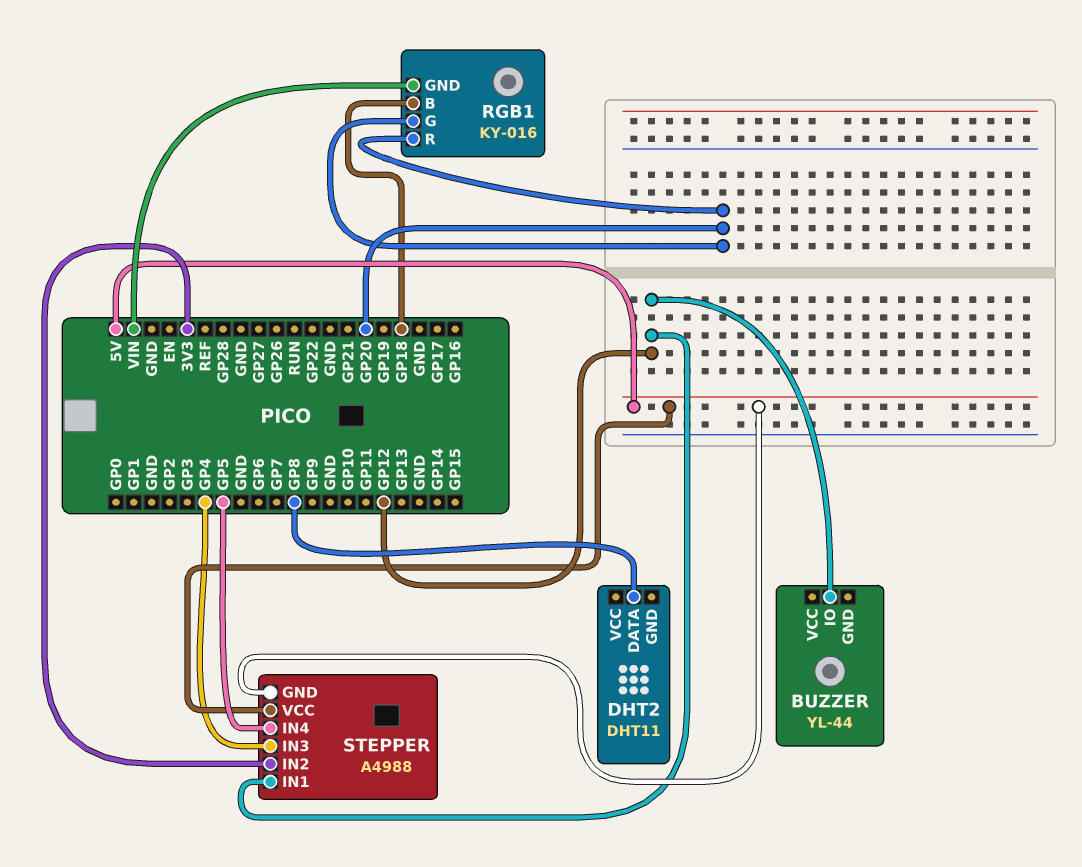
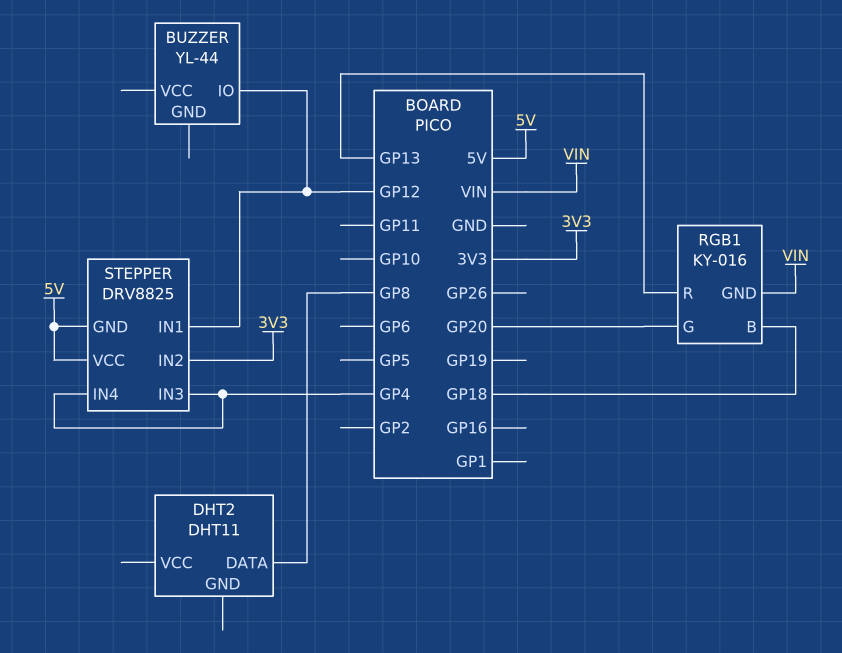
RGB1 pin R: GP20 -> GP13
STEPPER: A4988 -> DRV8825
STEPPER pin IN4: GP5 -> GP4

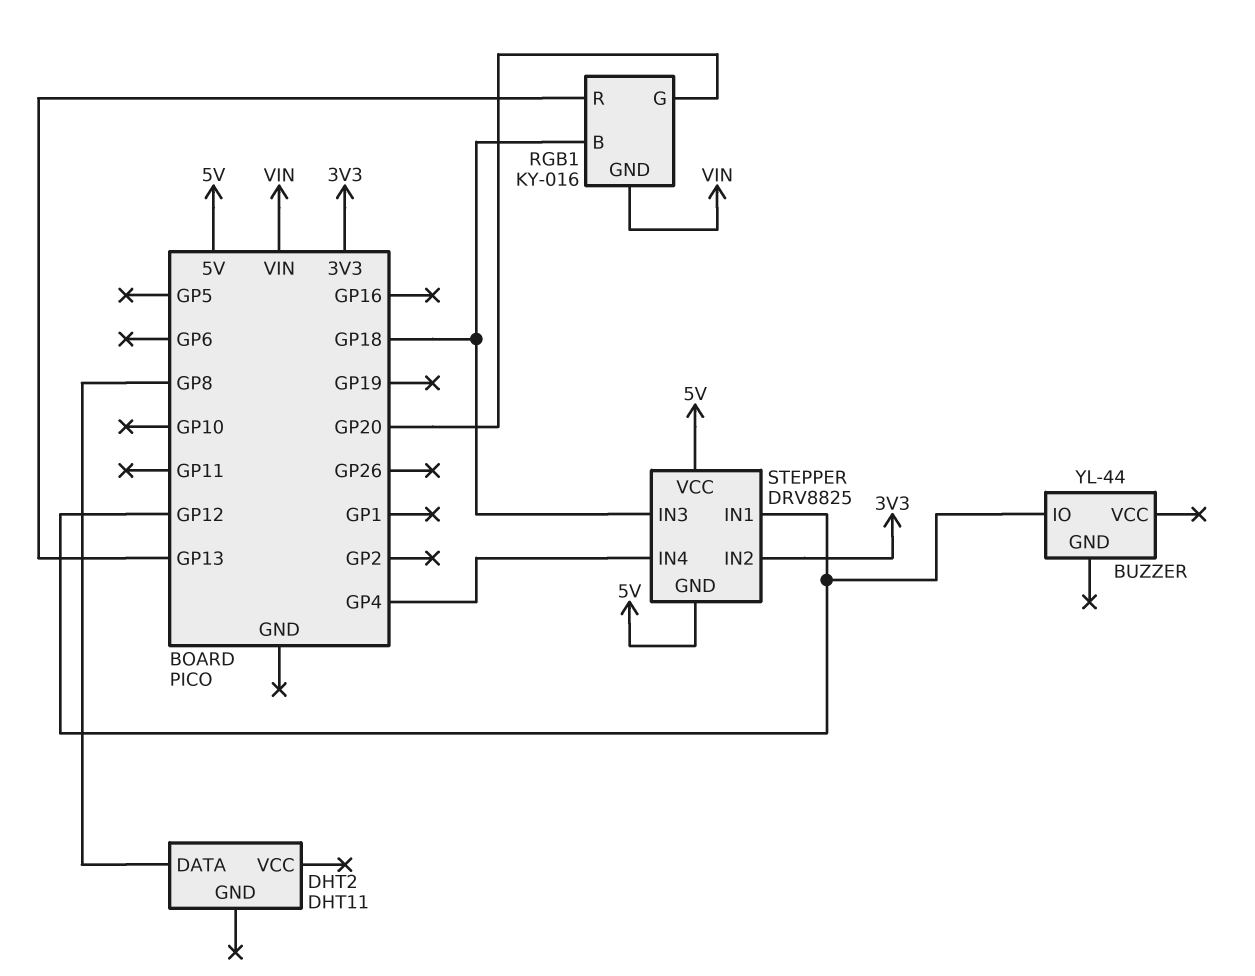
STEPPER pin IN3: GP4 -> GP18

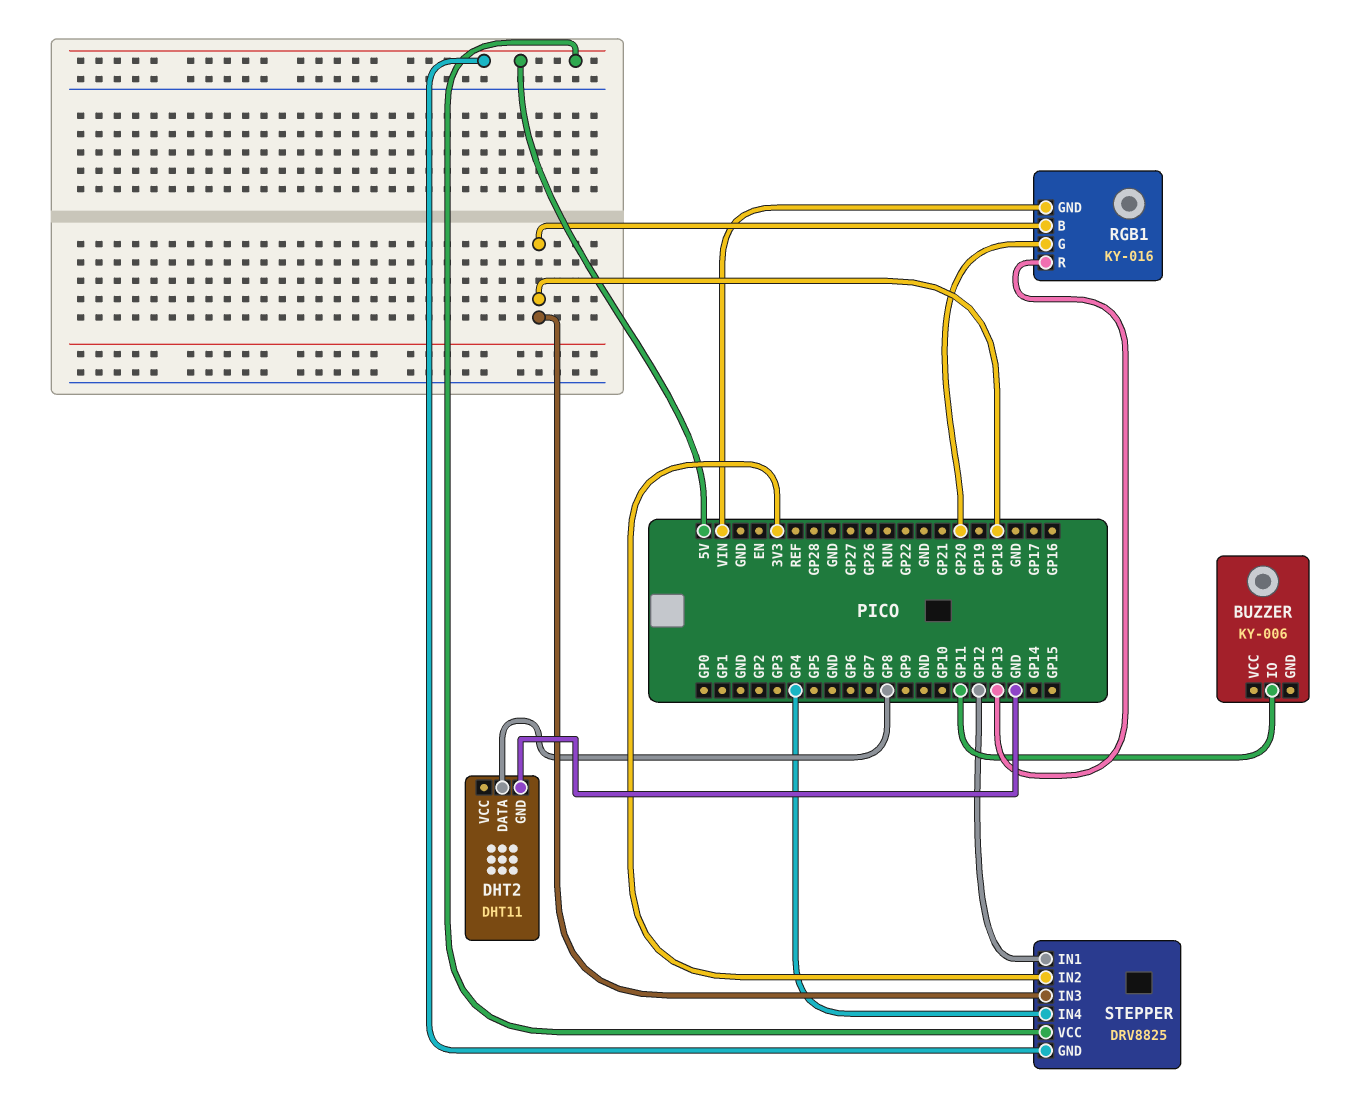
BUZZER: YL-44 -> KY-006
BUZZER pin IO: GP12 -> GP11
DHT2 pin GND: none -> GND

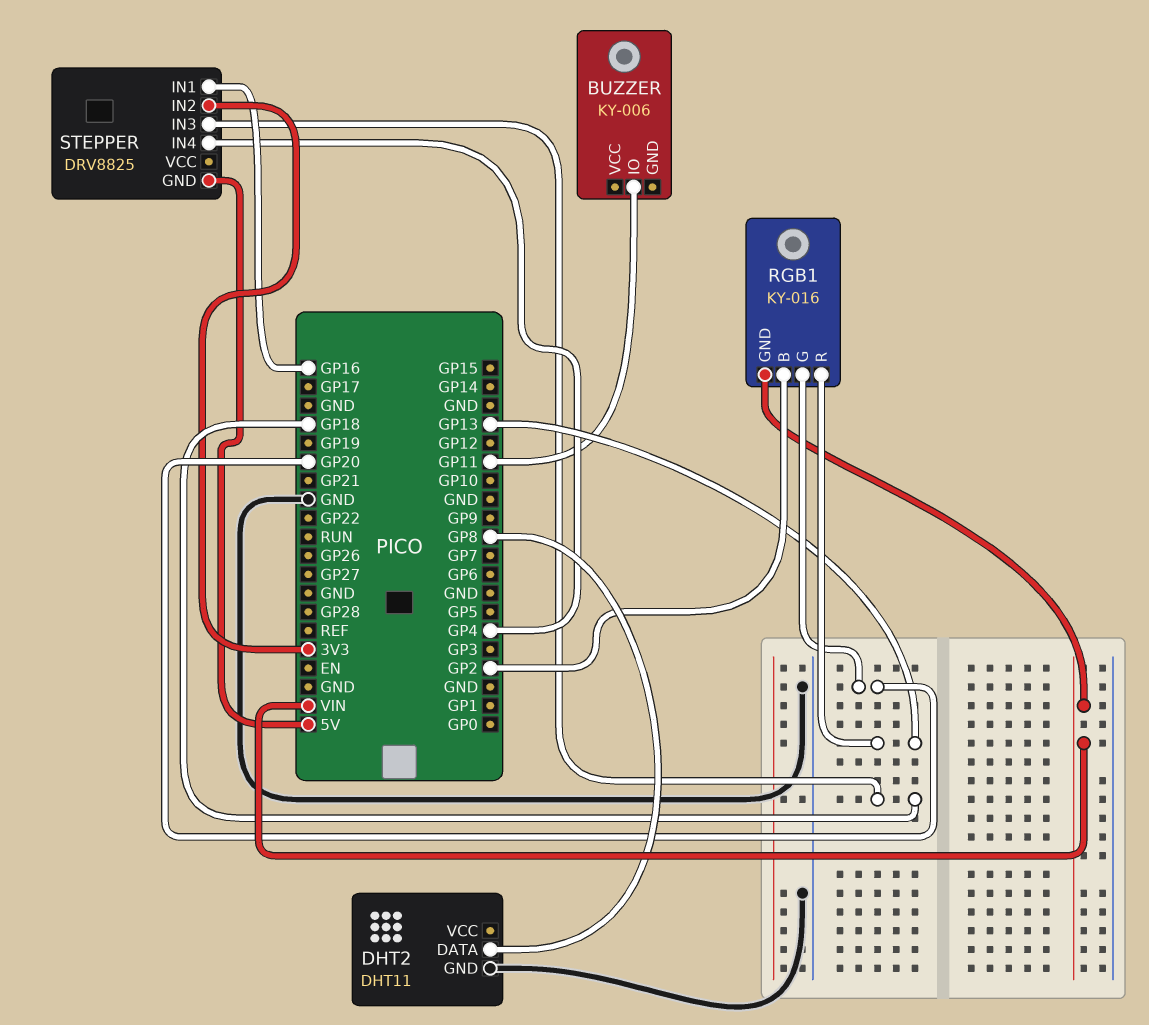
RGB1 pin B: GP18 -> GP2
STEPPER pin IN1: GP12 -> GP16
STEPPER pin VCC: 5V -> none

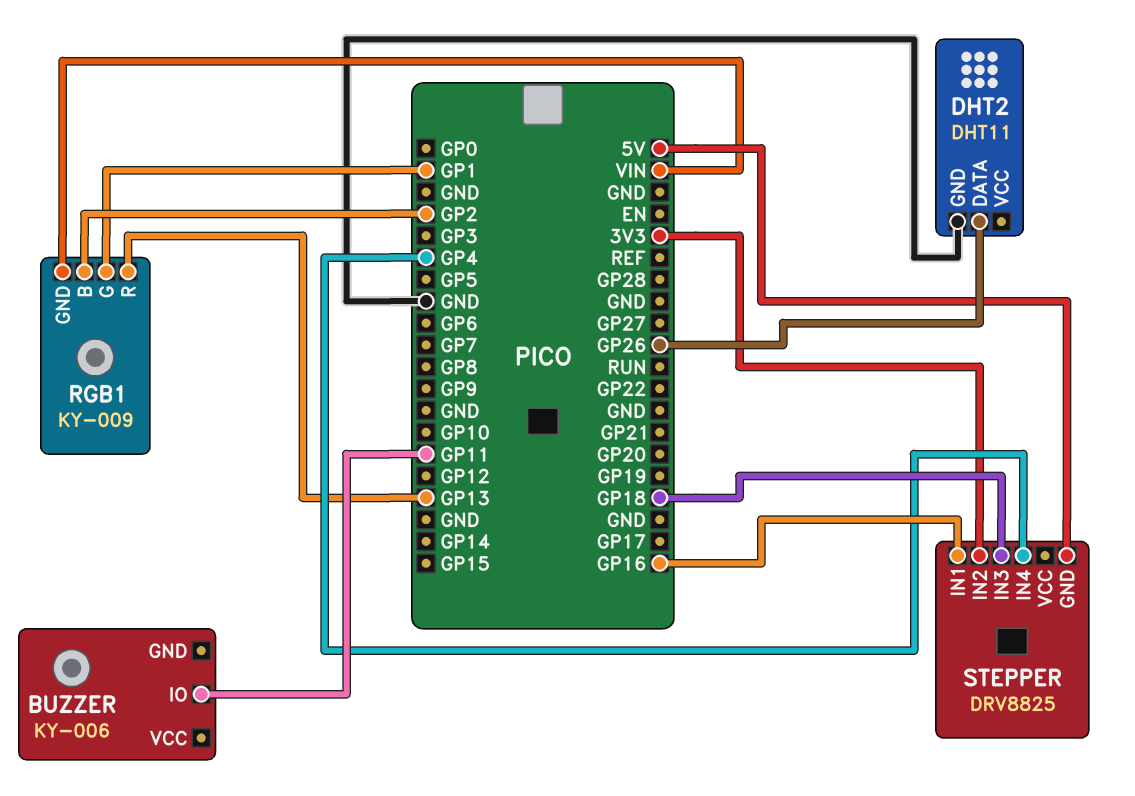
DHT2 pin DATA: GP8 -> GP26
RGB1: KY-016 -> KY-009
RGB1 pin G: GP20 -> GP1

